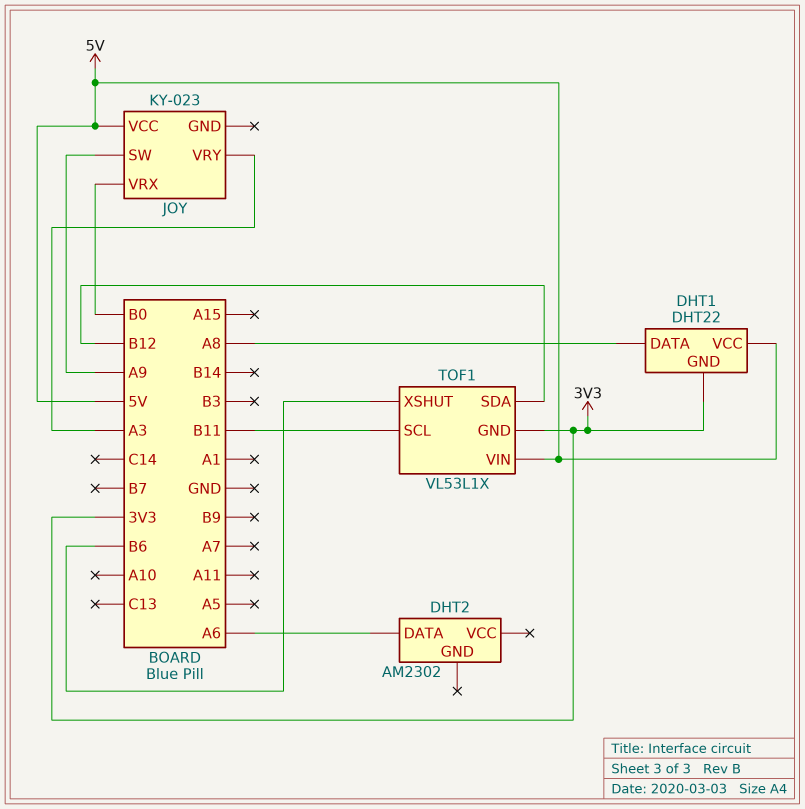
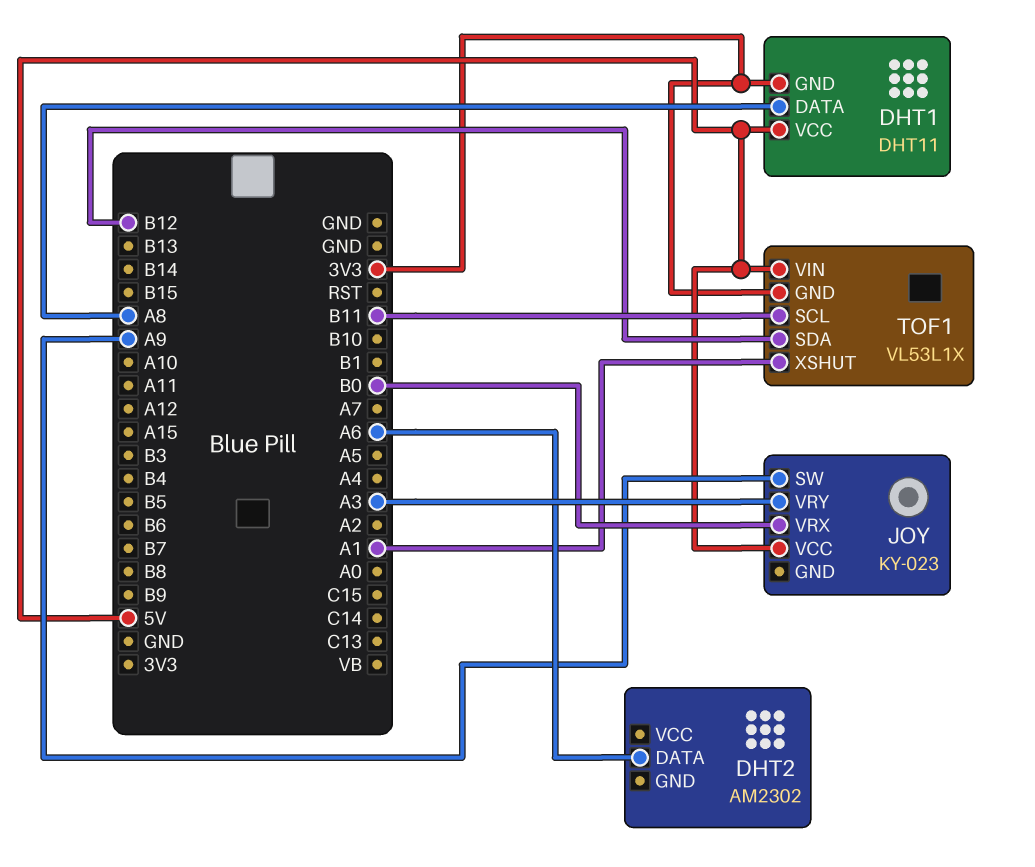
DHT1: DHT22 -> DHT11
TOF1 pin XSHUT: B6 -> A1

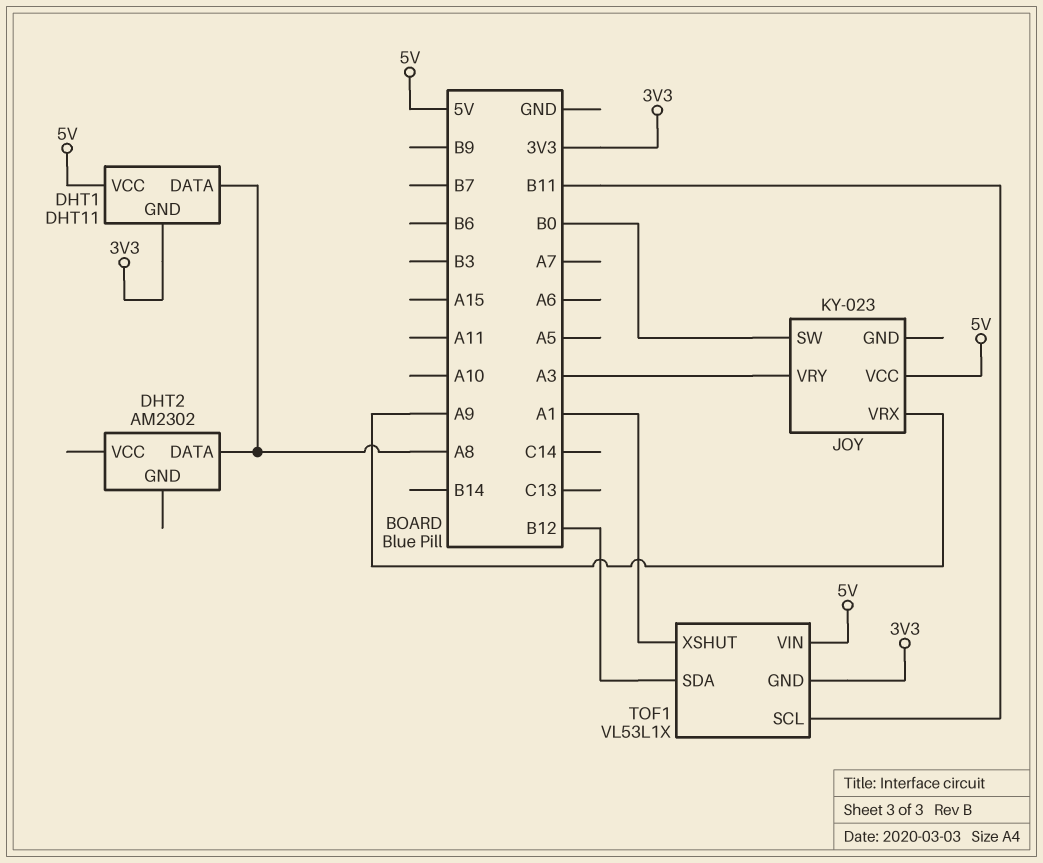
DHT2 pin DATA: A6 -> A8
JOY pin SW: A9 -> B0
JOY pin VRX: B0 -> A9

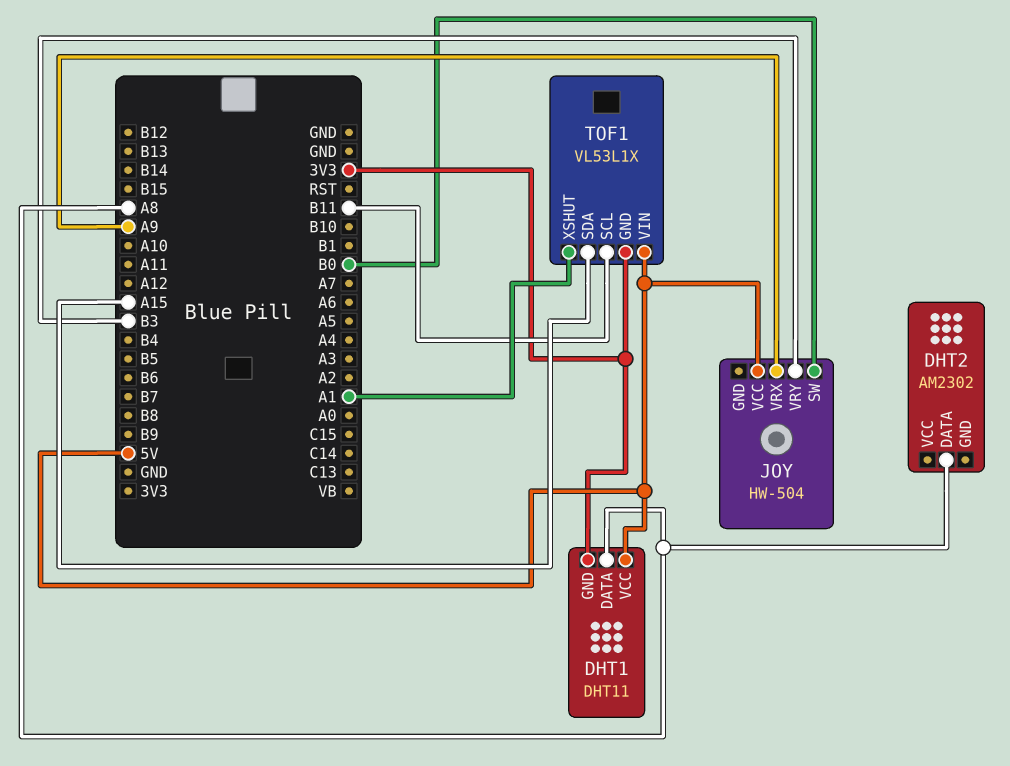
JOY: KY-023 -> HW-504
JOY pin VRY: A3 -> B3
TOF1 pin SDA: B12 -> A15

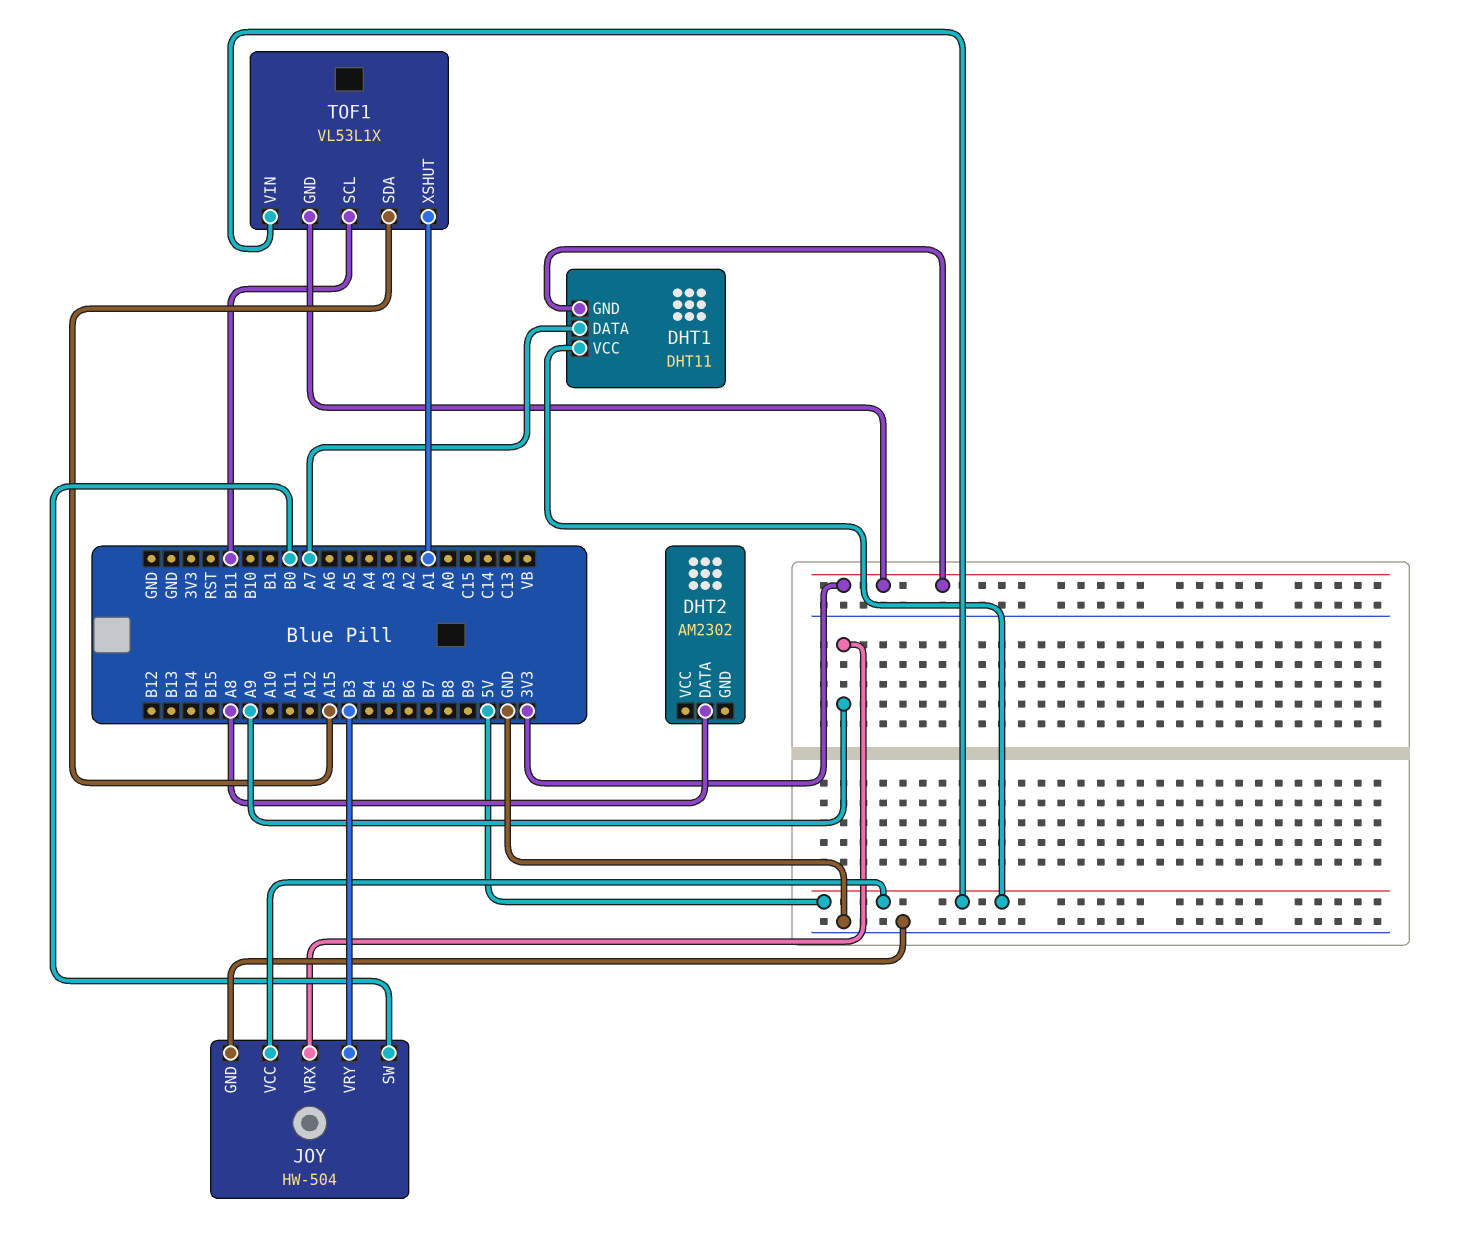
DHT1 pin DATA: A8 -> A7
JOY pin GND: none -> GND

